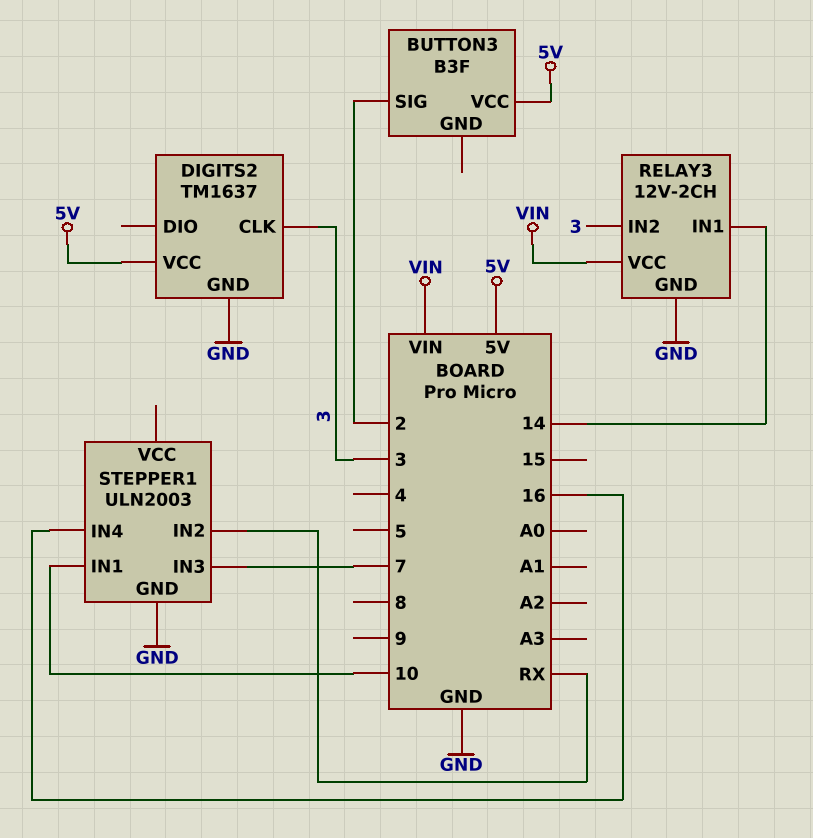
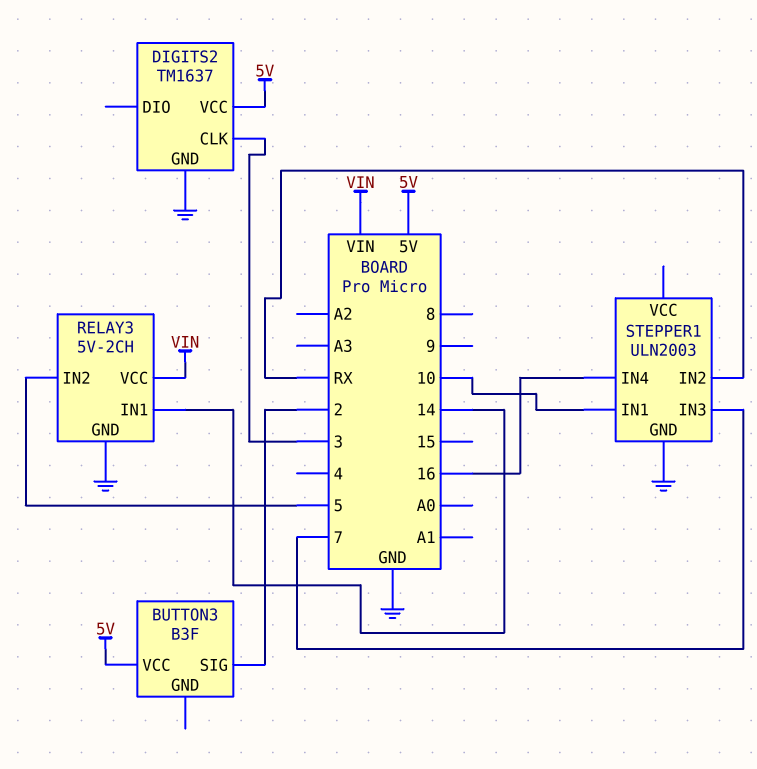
RELAY3: 12V-2CH -> 5V-2CH
RELAY3 pin IN2: 3 -> 5

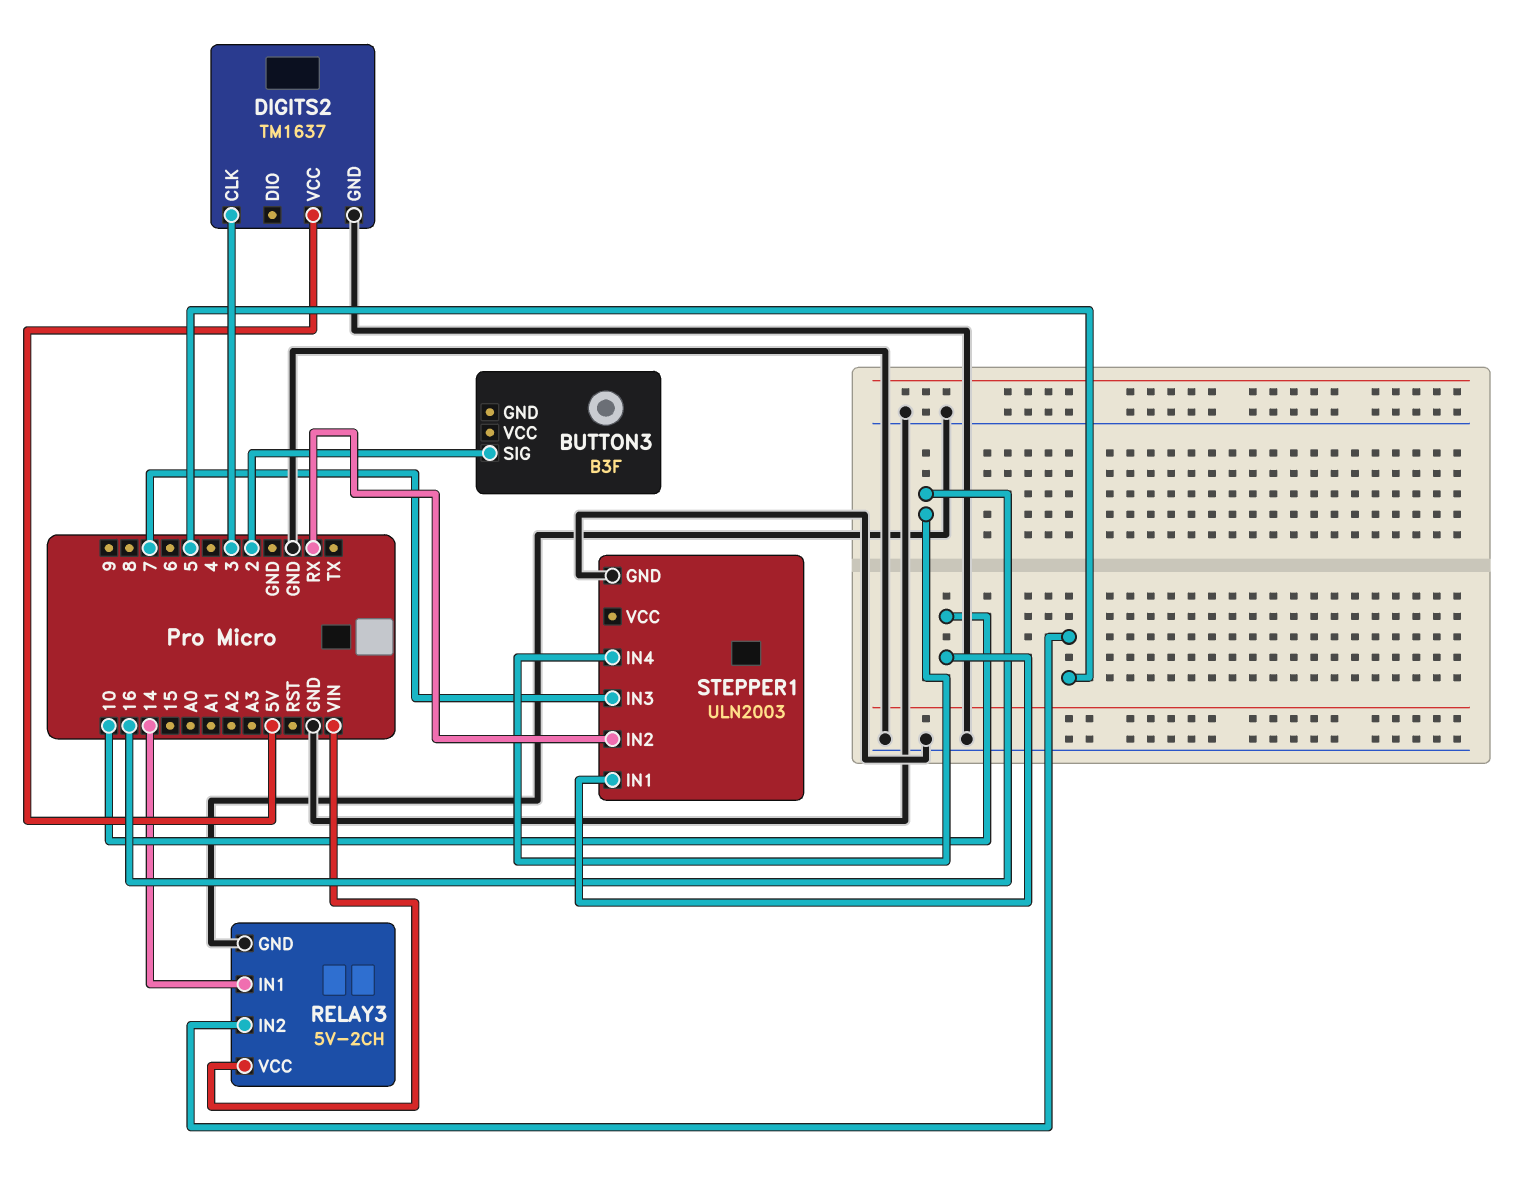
BUTTON3 pin VCC: 5V -> none

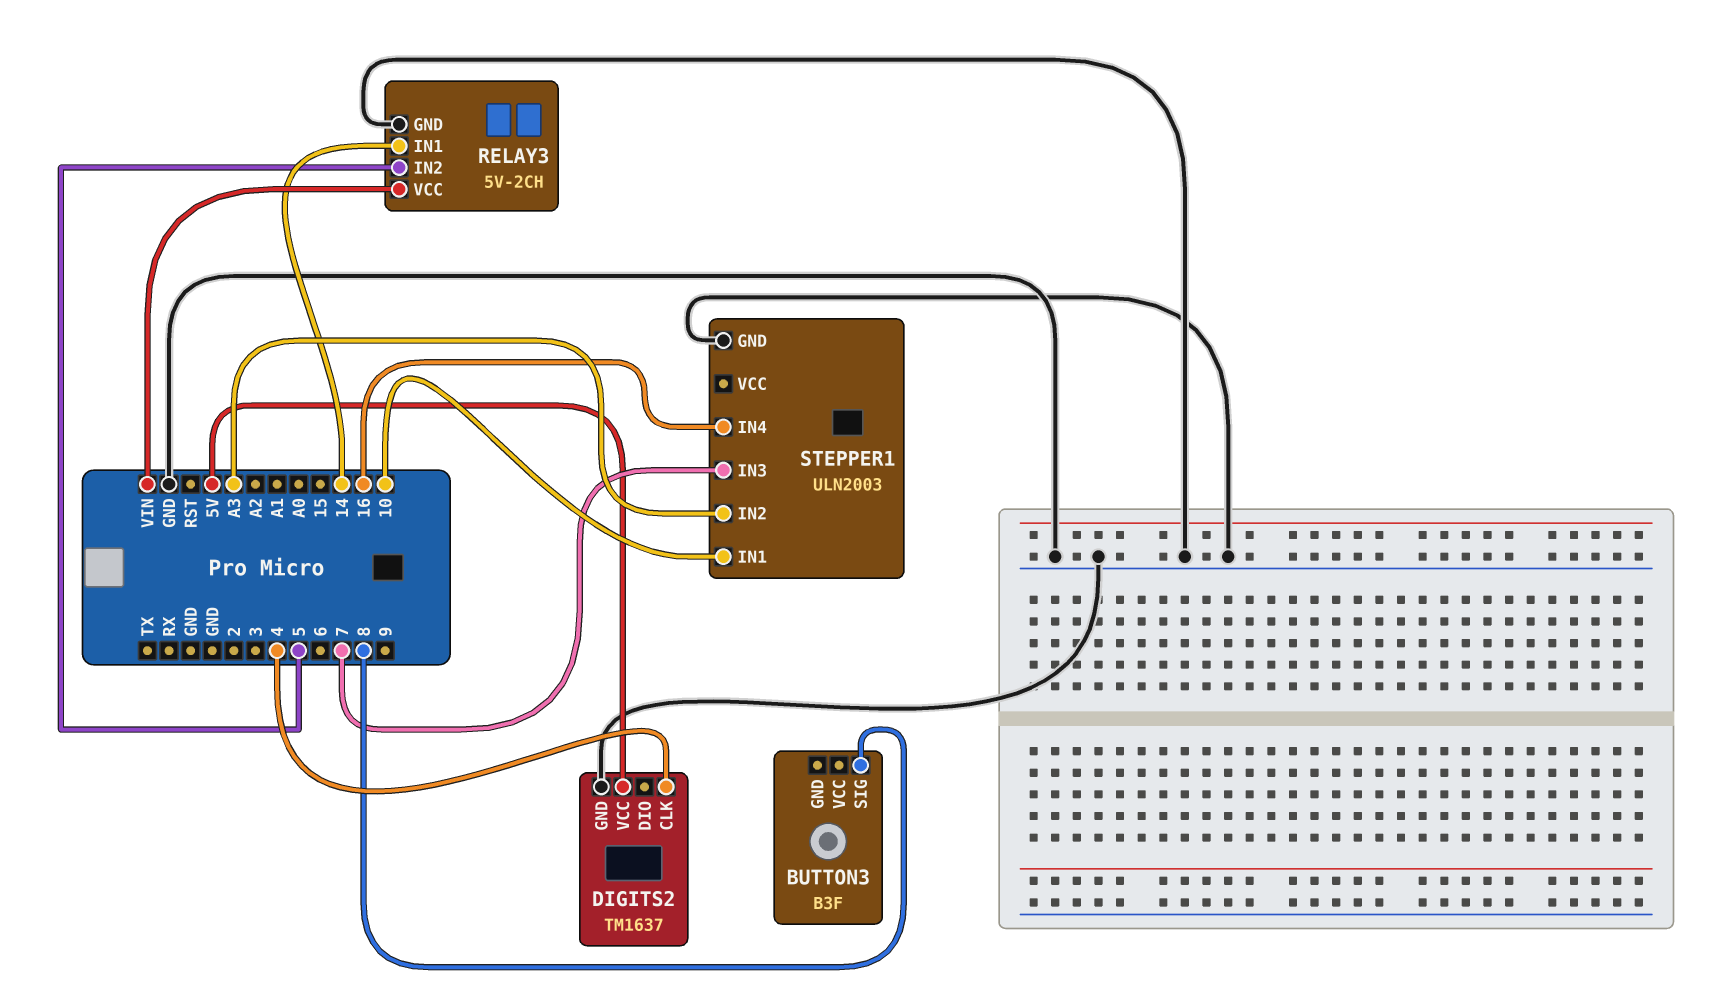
BUTTON3 pin SIG: 2 -> 8
DIGITS2 pin CLK: 3 -> 4
STEPPER1 pin IN2: RX -> A3

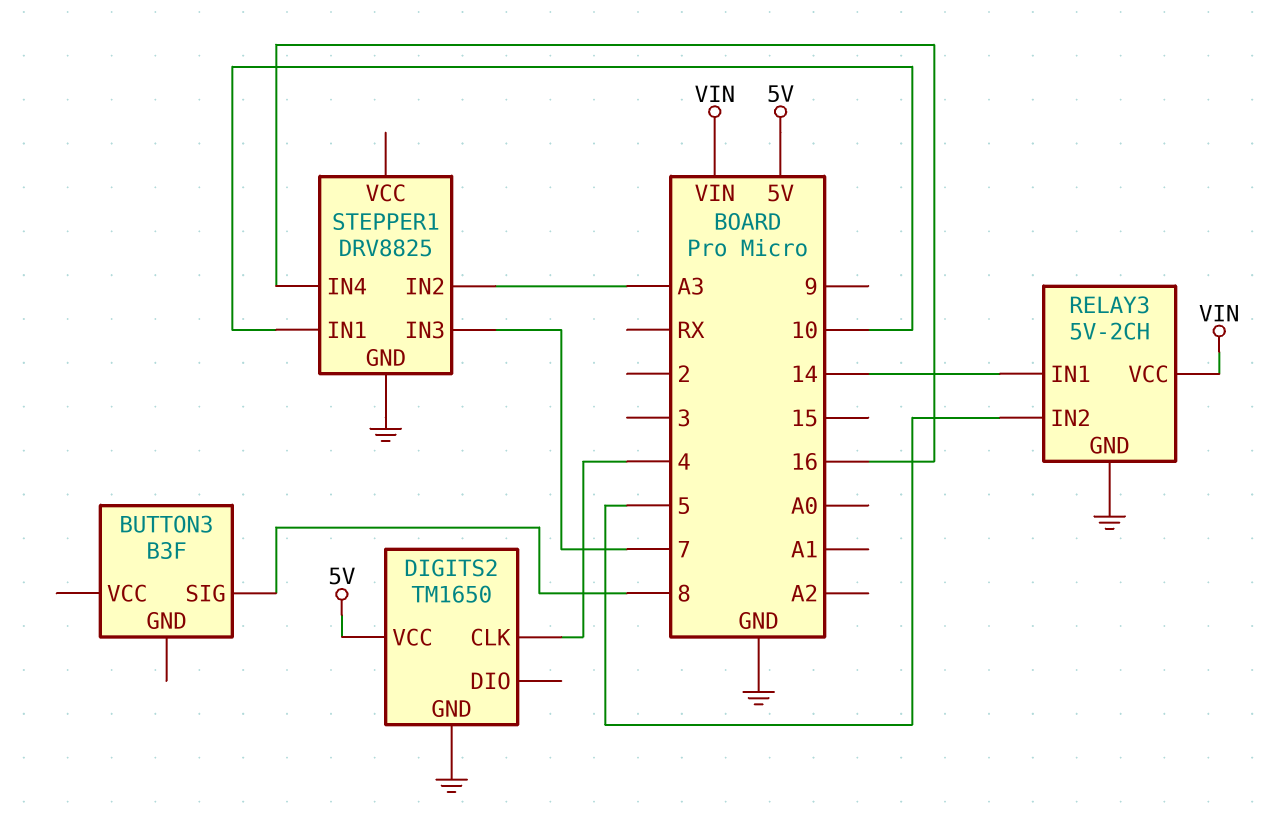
DIGITS2: TM1637 -> TM1650
STEPPER1: ULN2003 -> DRV8825

